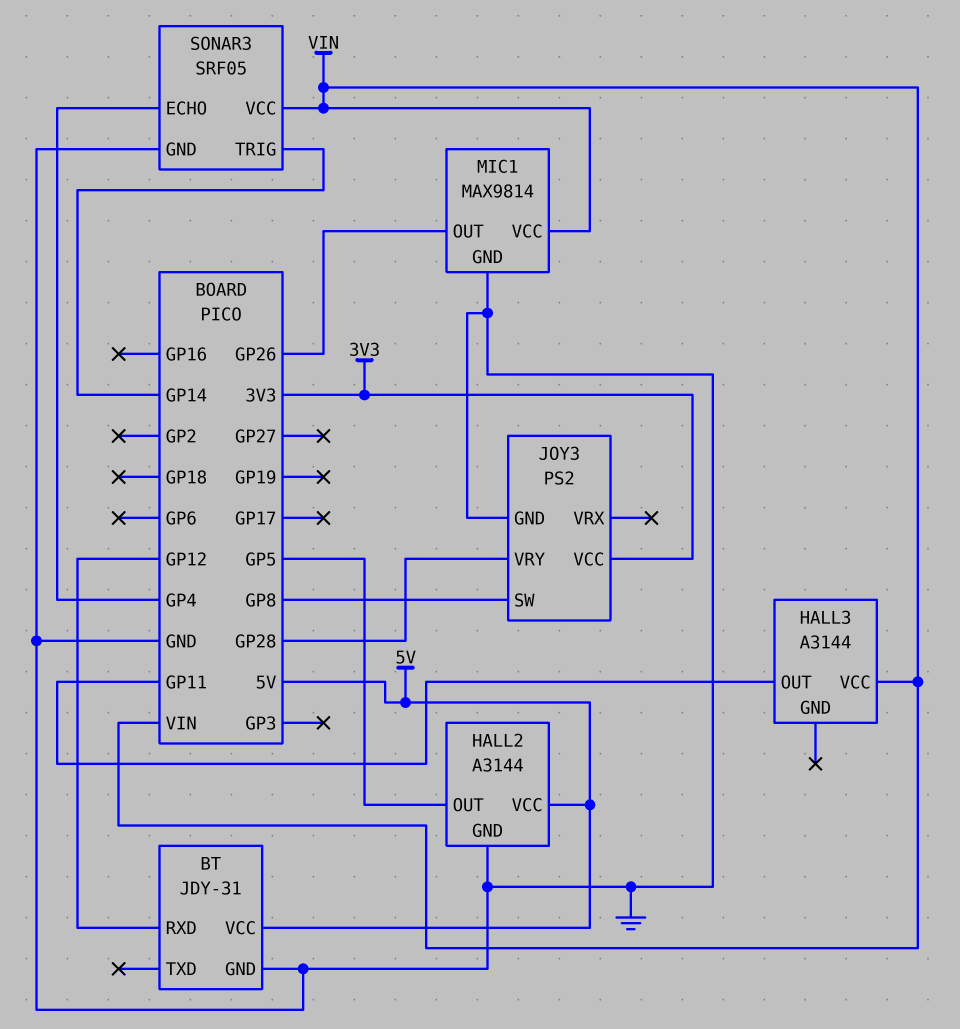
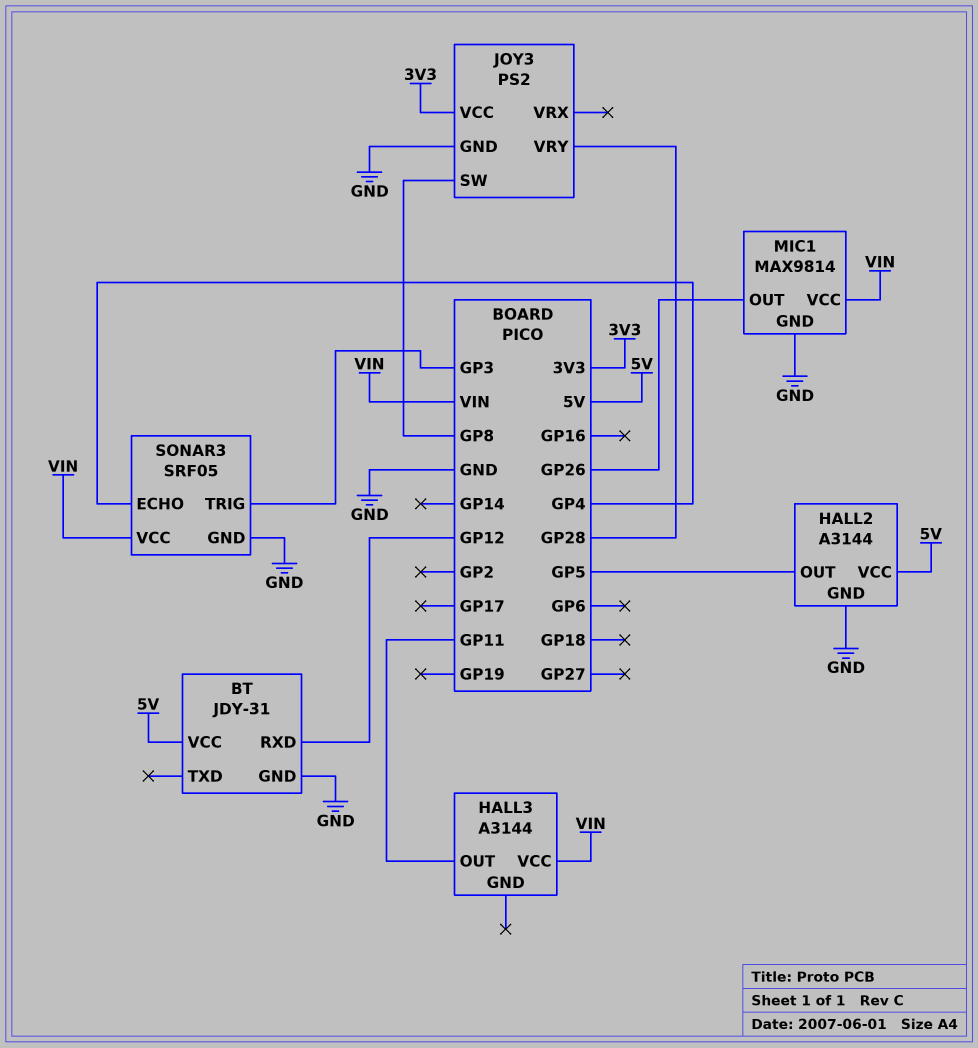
SONAR3 pin TRIG: GP14 -> GP3

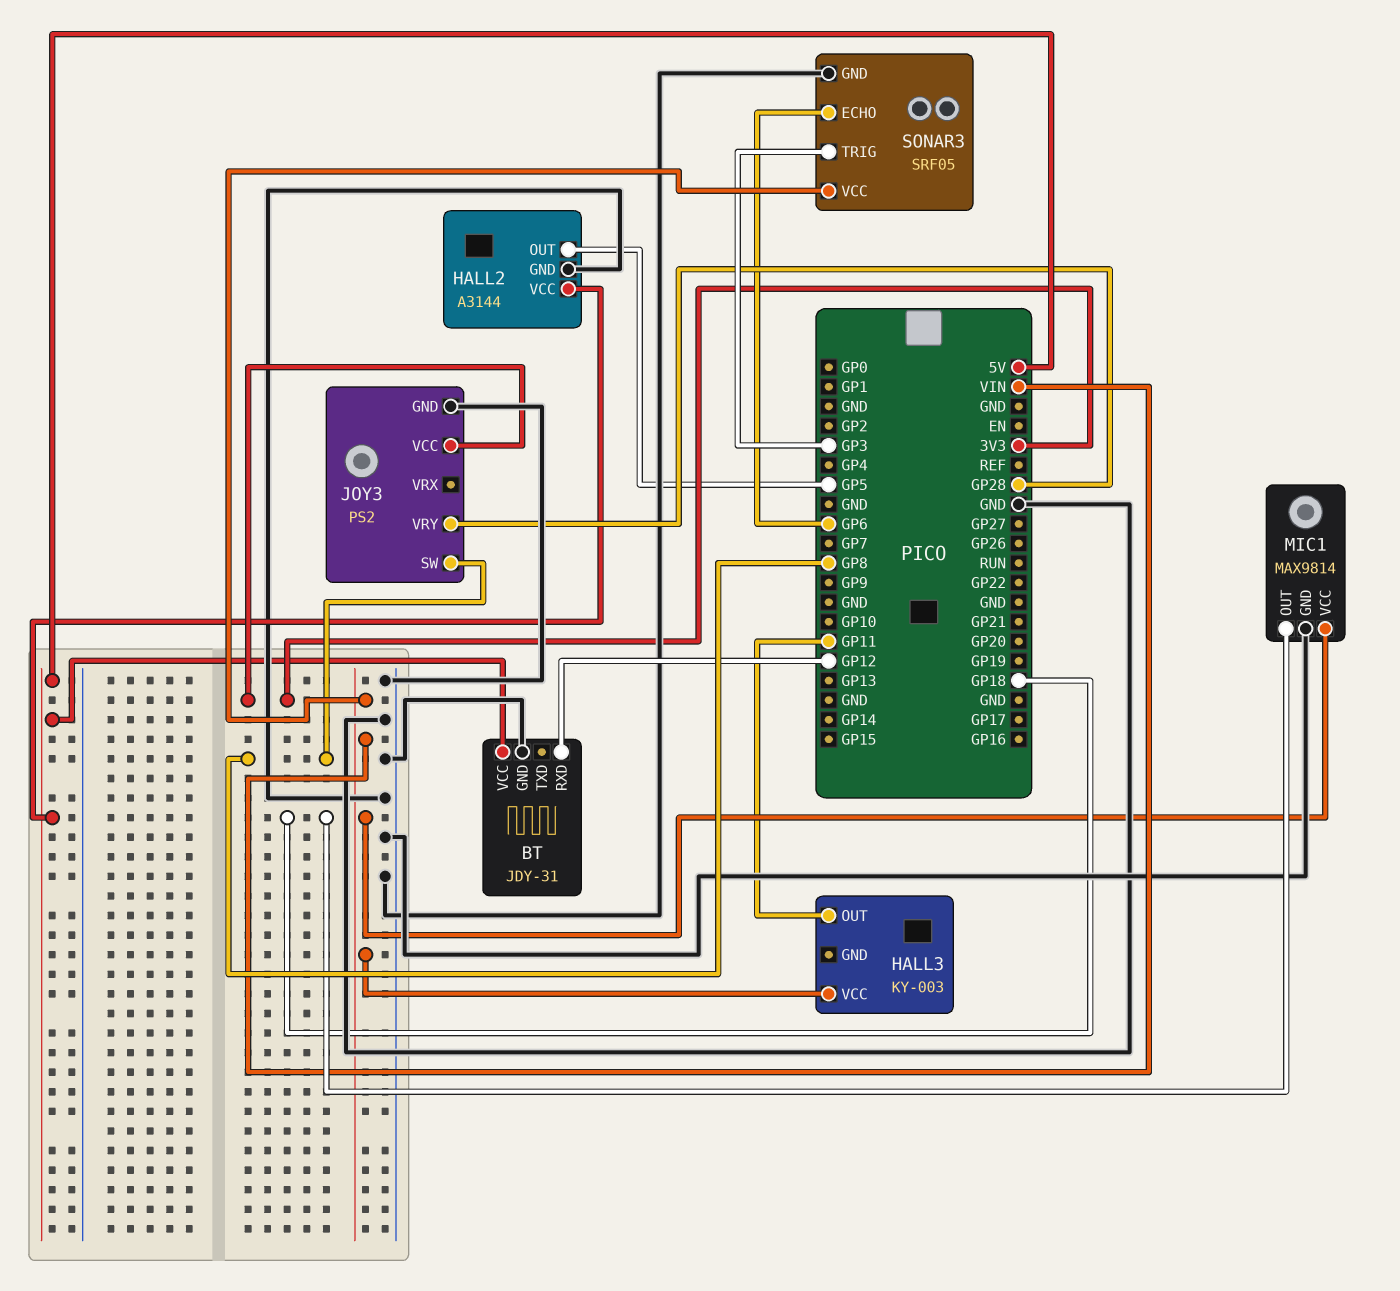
HALL3: A3144 -> KY-003
MIC1 pin OUT: GP26 -> GP18
SONAR3 pin ECHO: GP4 -> GP6

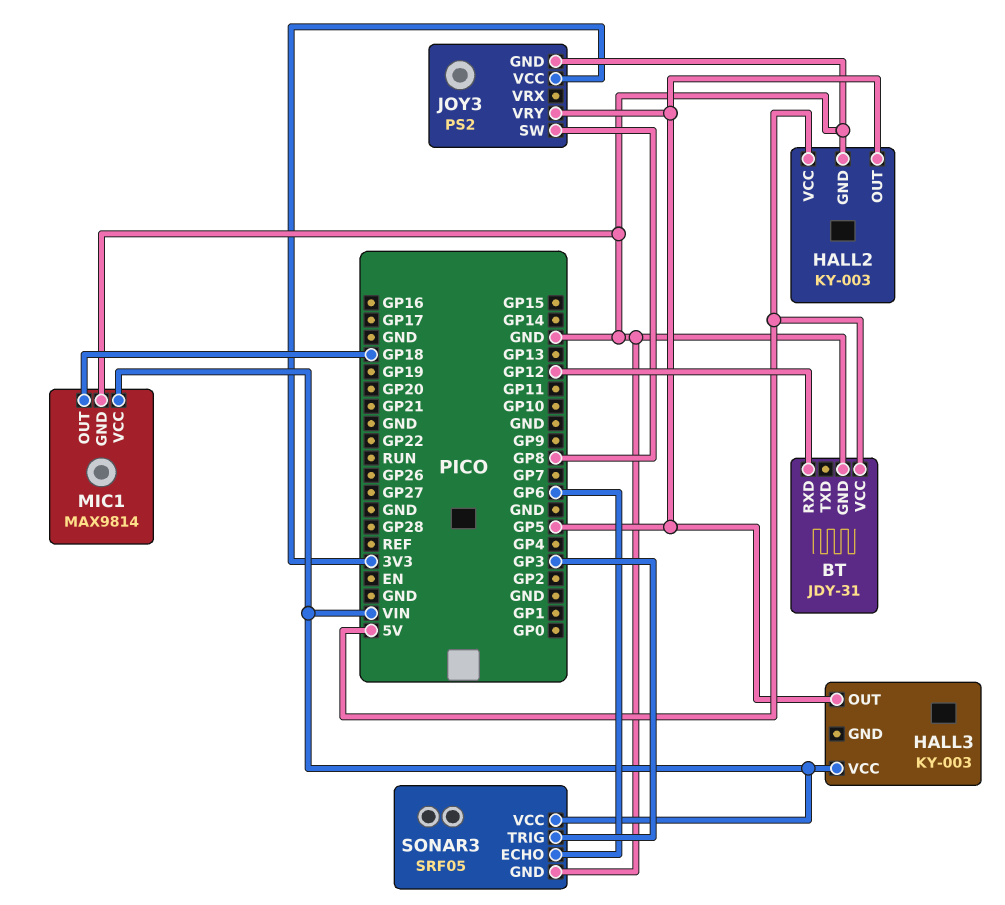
HALL2: A3144 -> KY-003
HALL3 pin OUT: GP11 -> GP5
JOY3 pin VRY: GP28 -> GP5

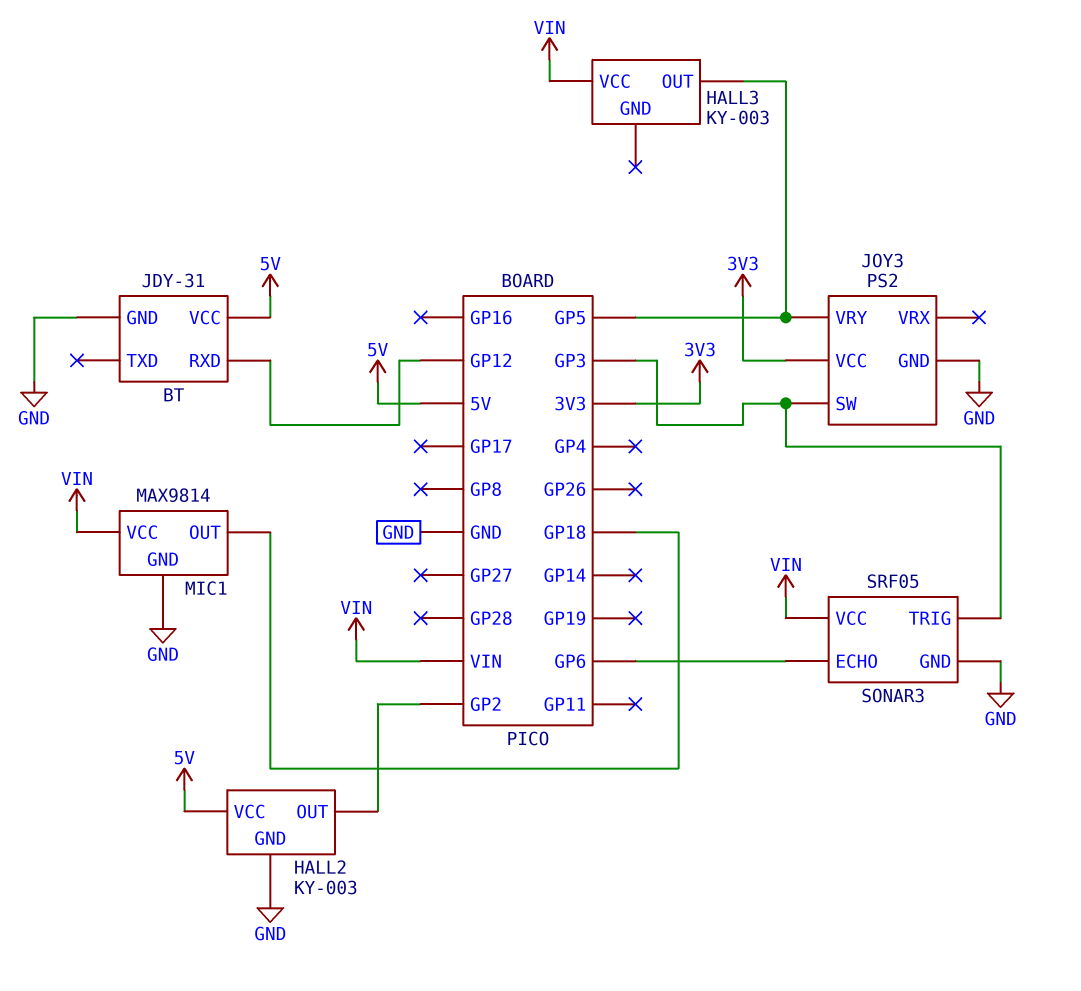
HALL2 pin OUT: GP5 -> GP2
JOY3 pin SW: GP8 -> GP3

